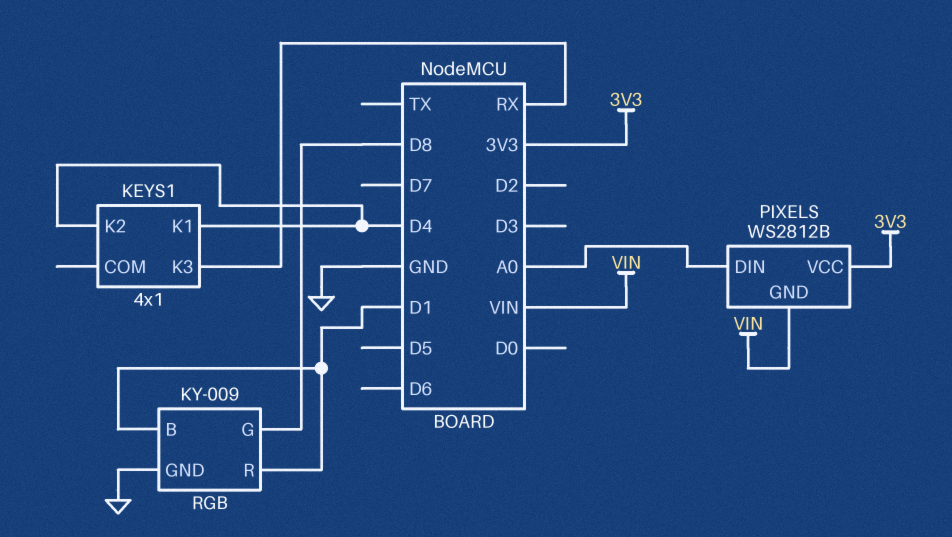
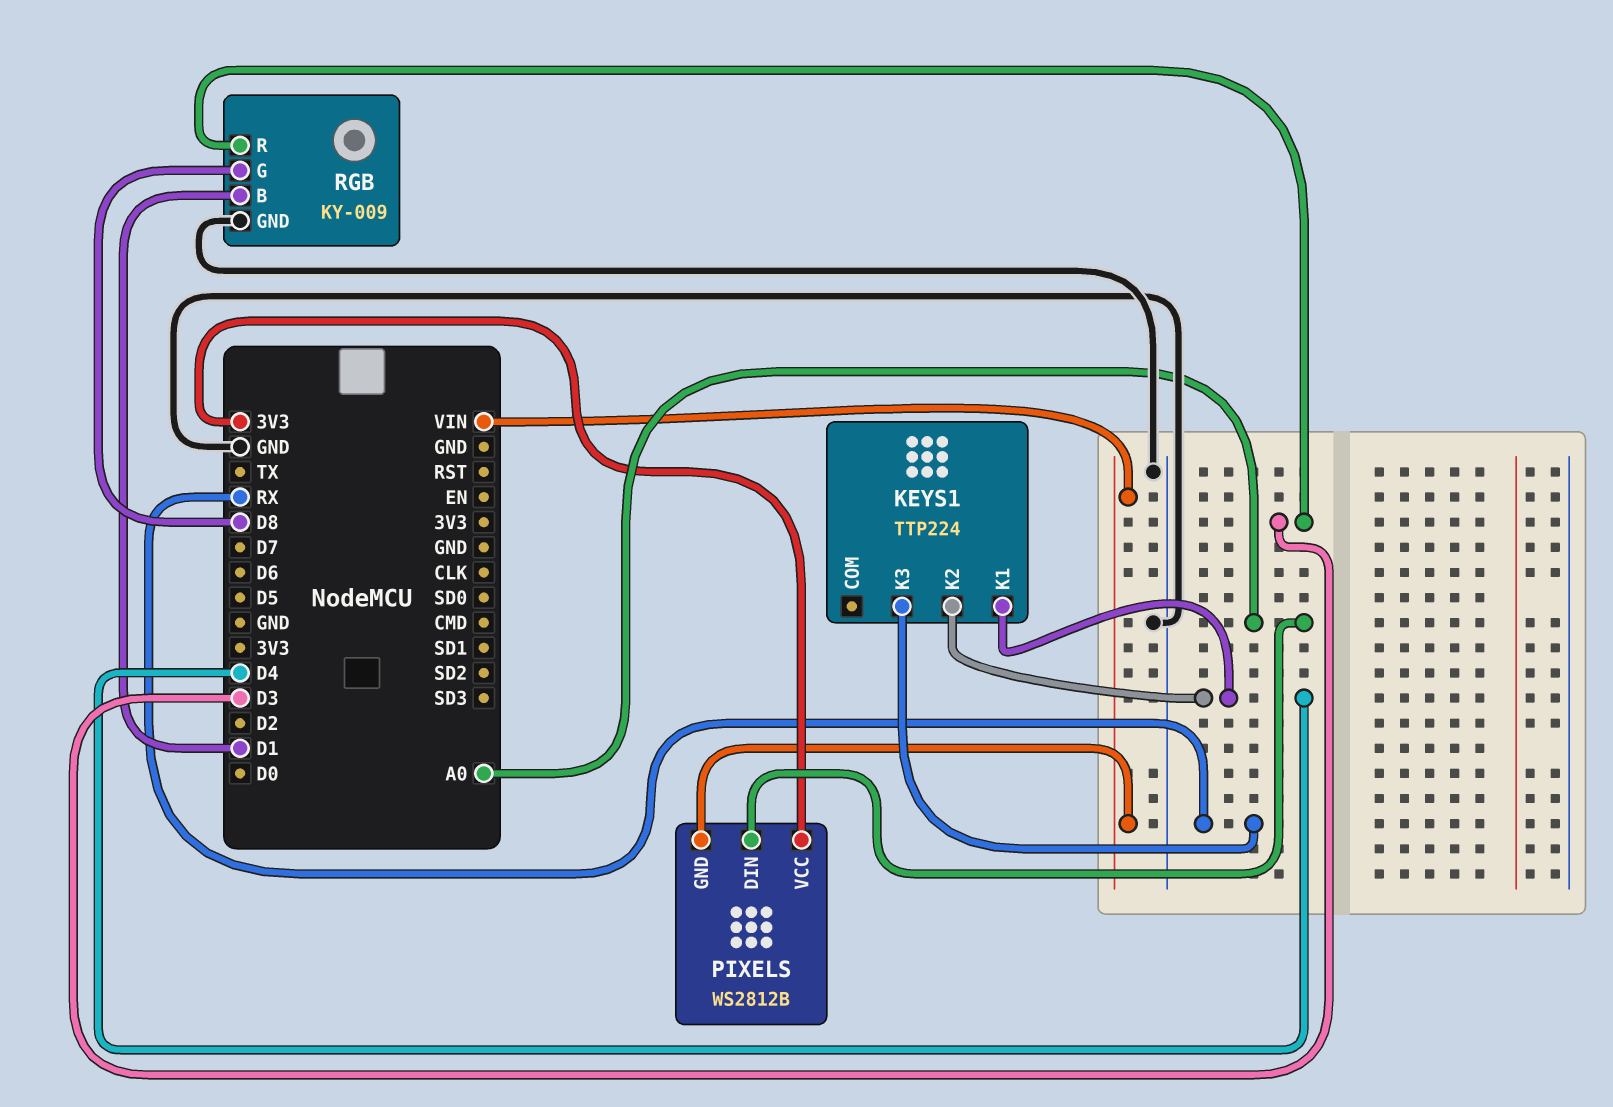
KEYS1: 4x1 -> TTP224
RGB pin R: D1 -> D3

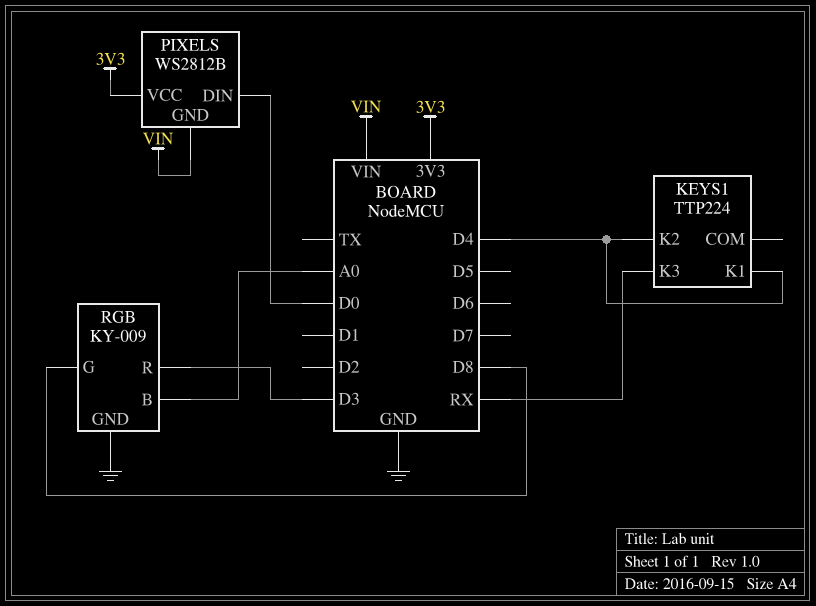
PIXELS pin DIN: A0 -> D0
RGB pin B: D1 -> A0

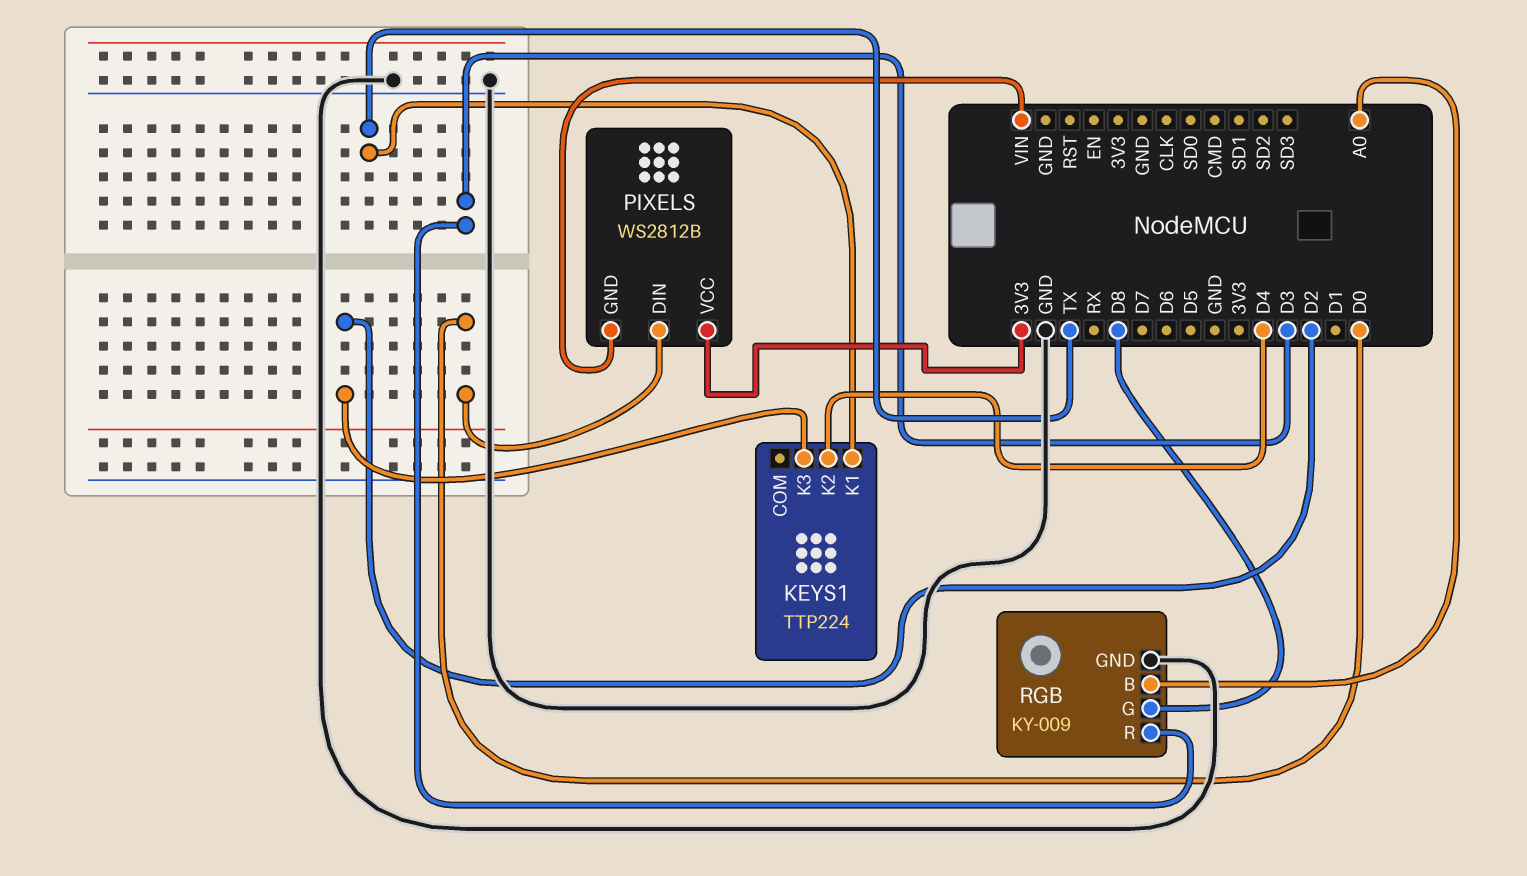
KEYS1 pin K1: D4 -> TX
KEYS1 pin K3: RX -> D2

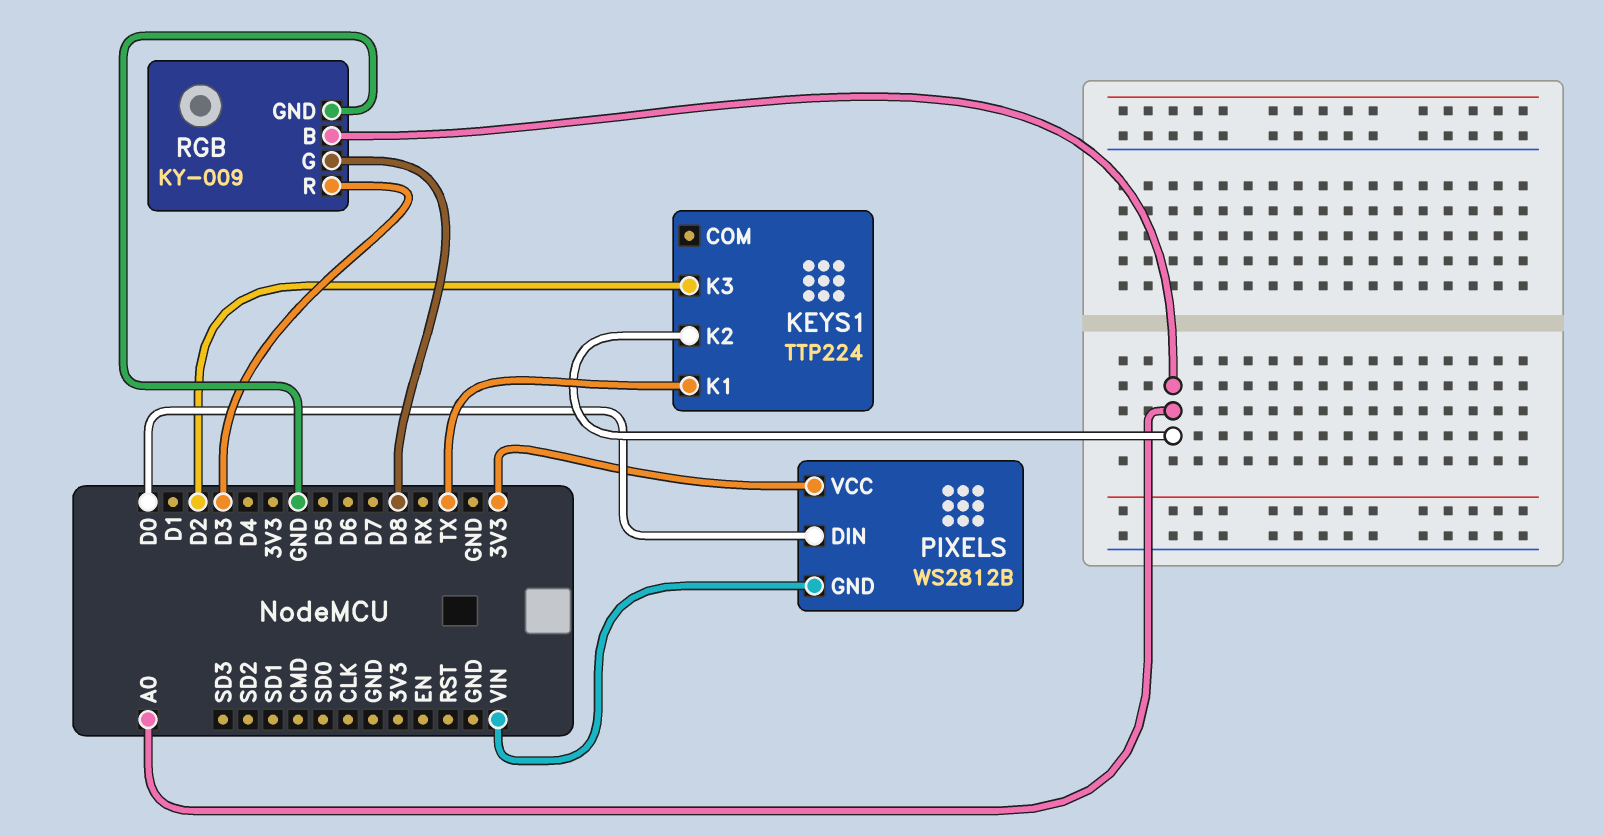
KEYS1 pin K2: D4 -> A0

